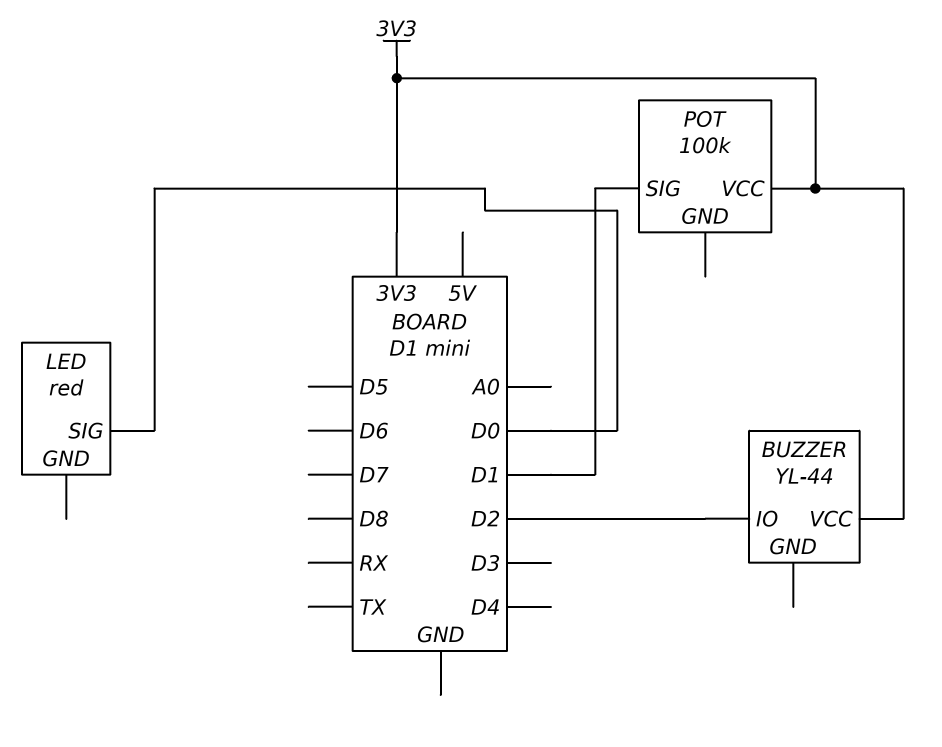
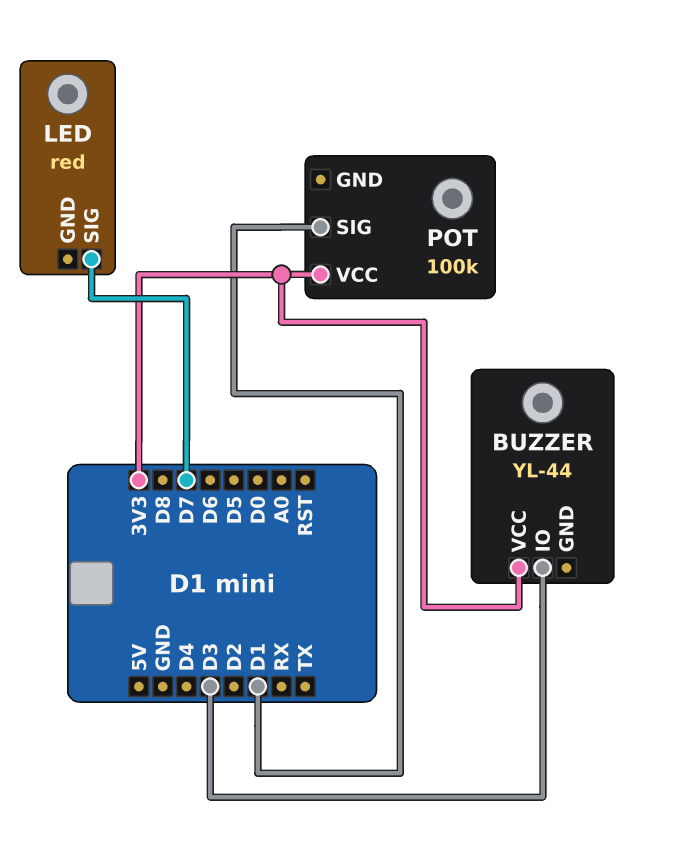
BUZZER pin IO: D2 -> D3
LED pin SIG: D0 -> D7

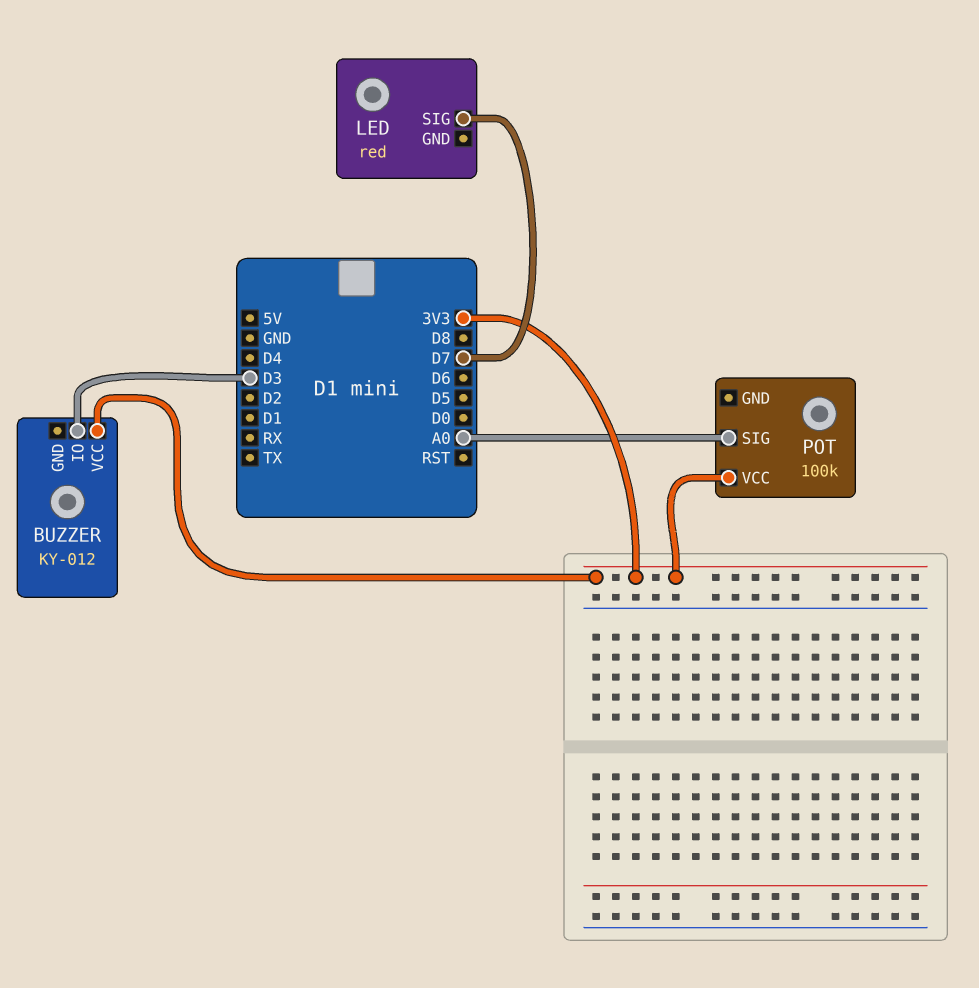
BUZZER: YL-44 -> KY-012
POT pin SIG: D1 -> A0

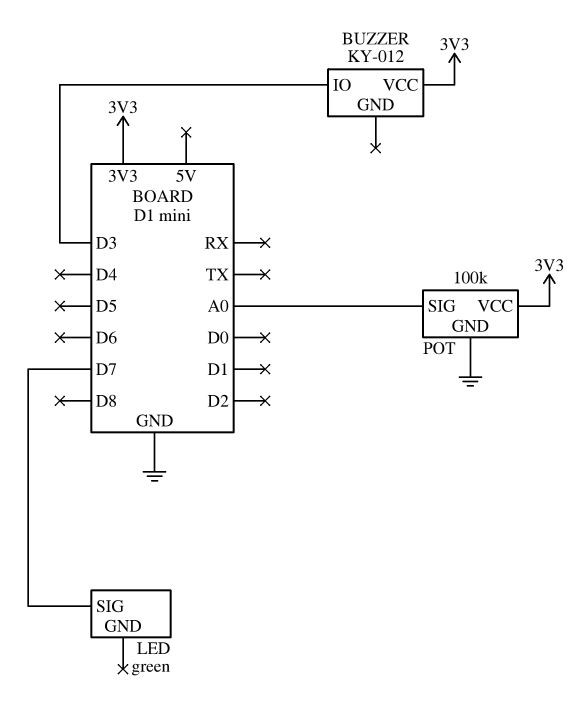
LED: red -> green
POT pin GND: none -> GND

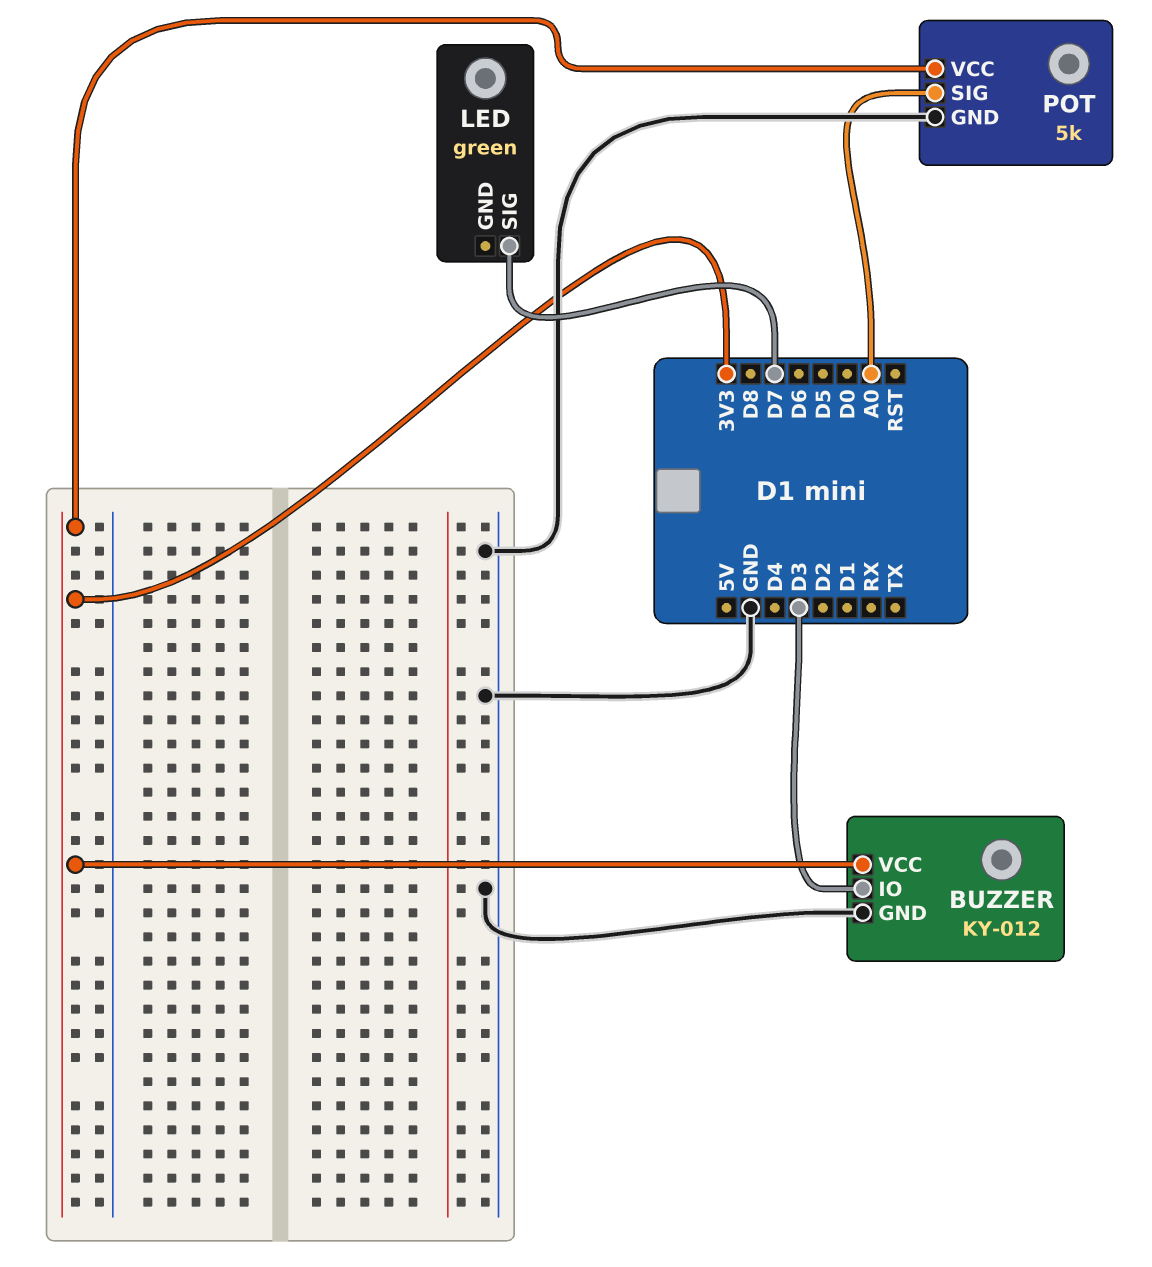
BUZZER pin GND: none -> GND
POT: 100k -> 5k

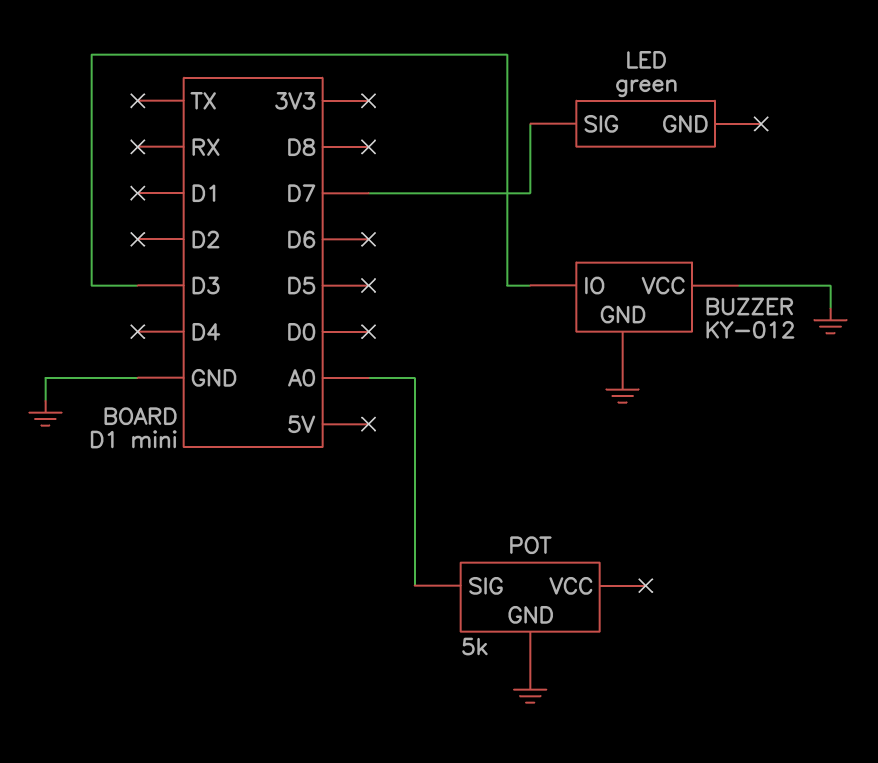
BUZZER pin VCC: 3V3 -> GND
POT pin VCC: 3V3 -> none

